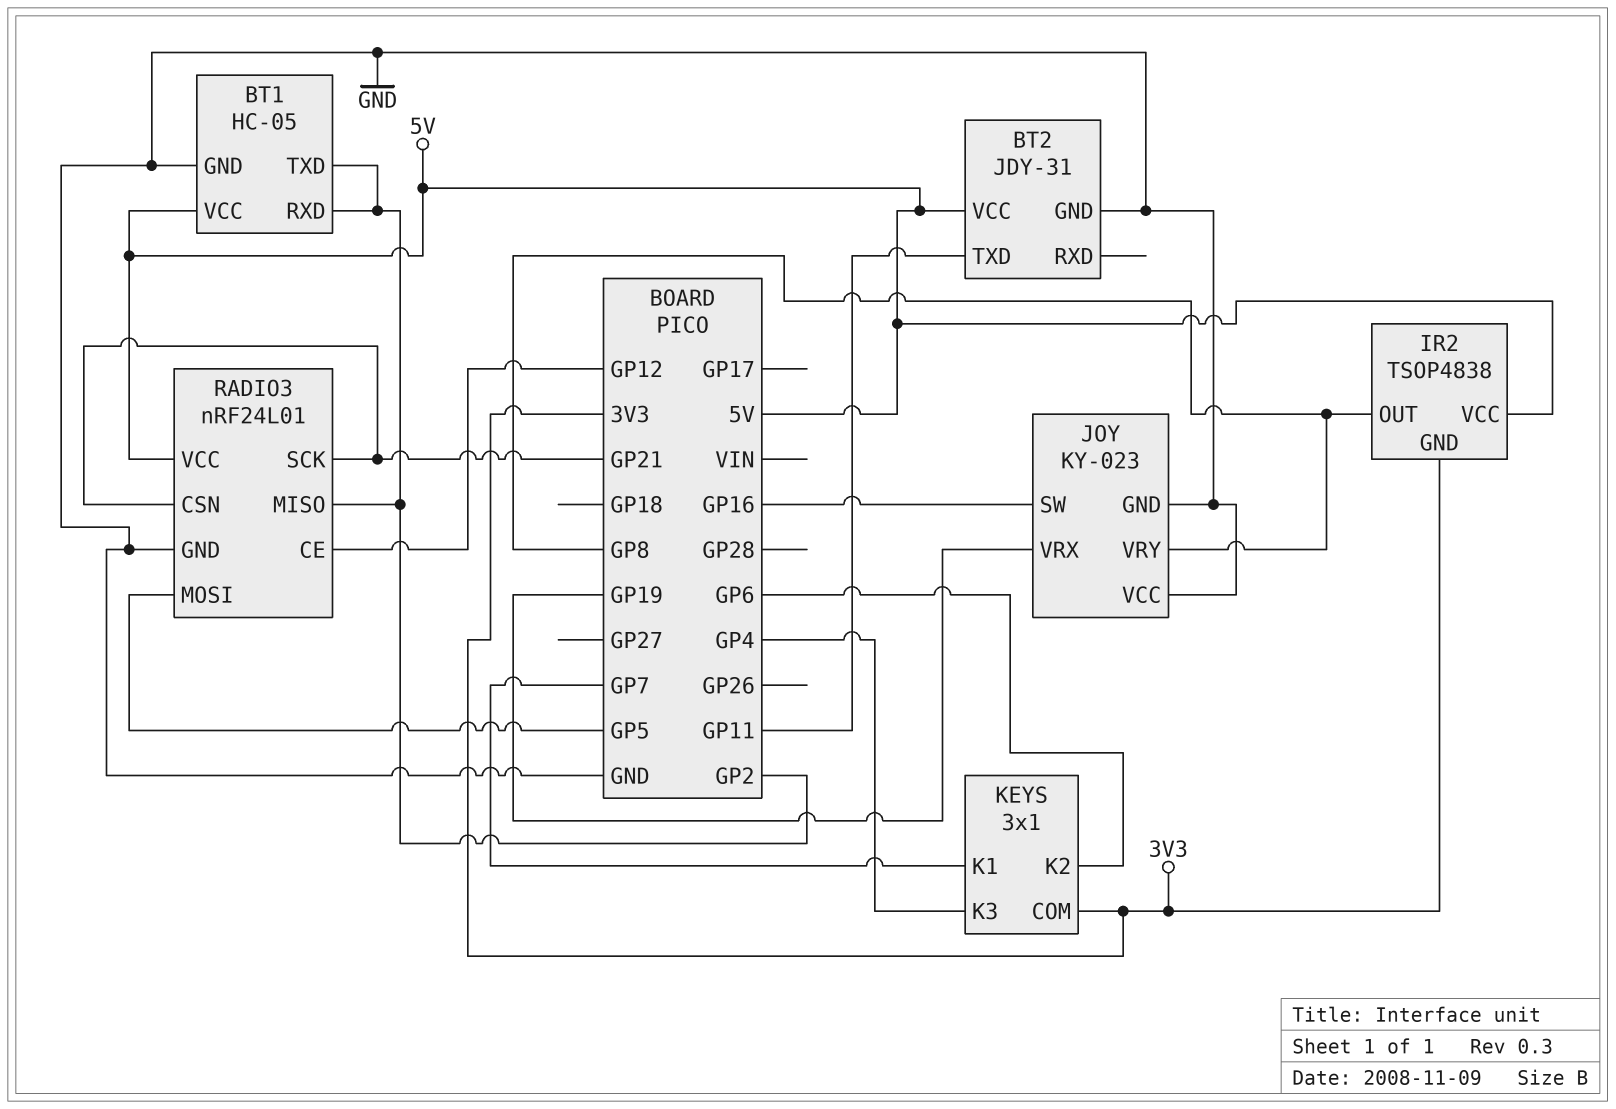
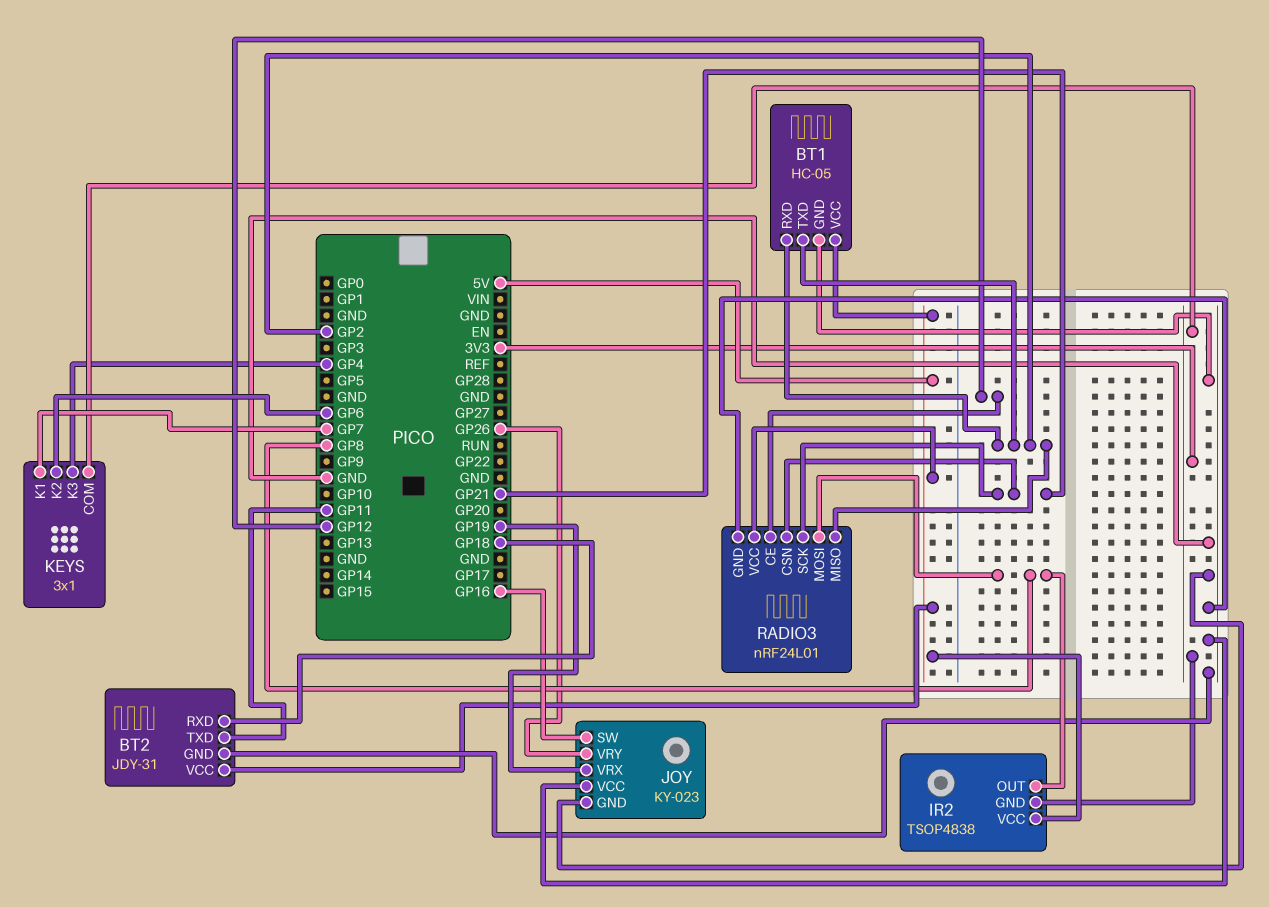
BT2 pin RXD: none -> GP18
JOY pin VRY: GP8 -> GP26
RADIO3 pin MOSI: GP5 -> GP8

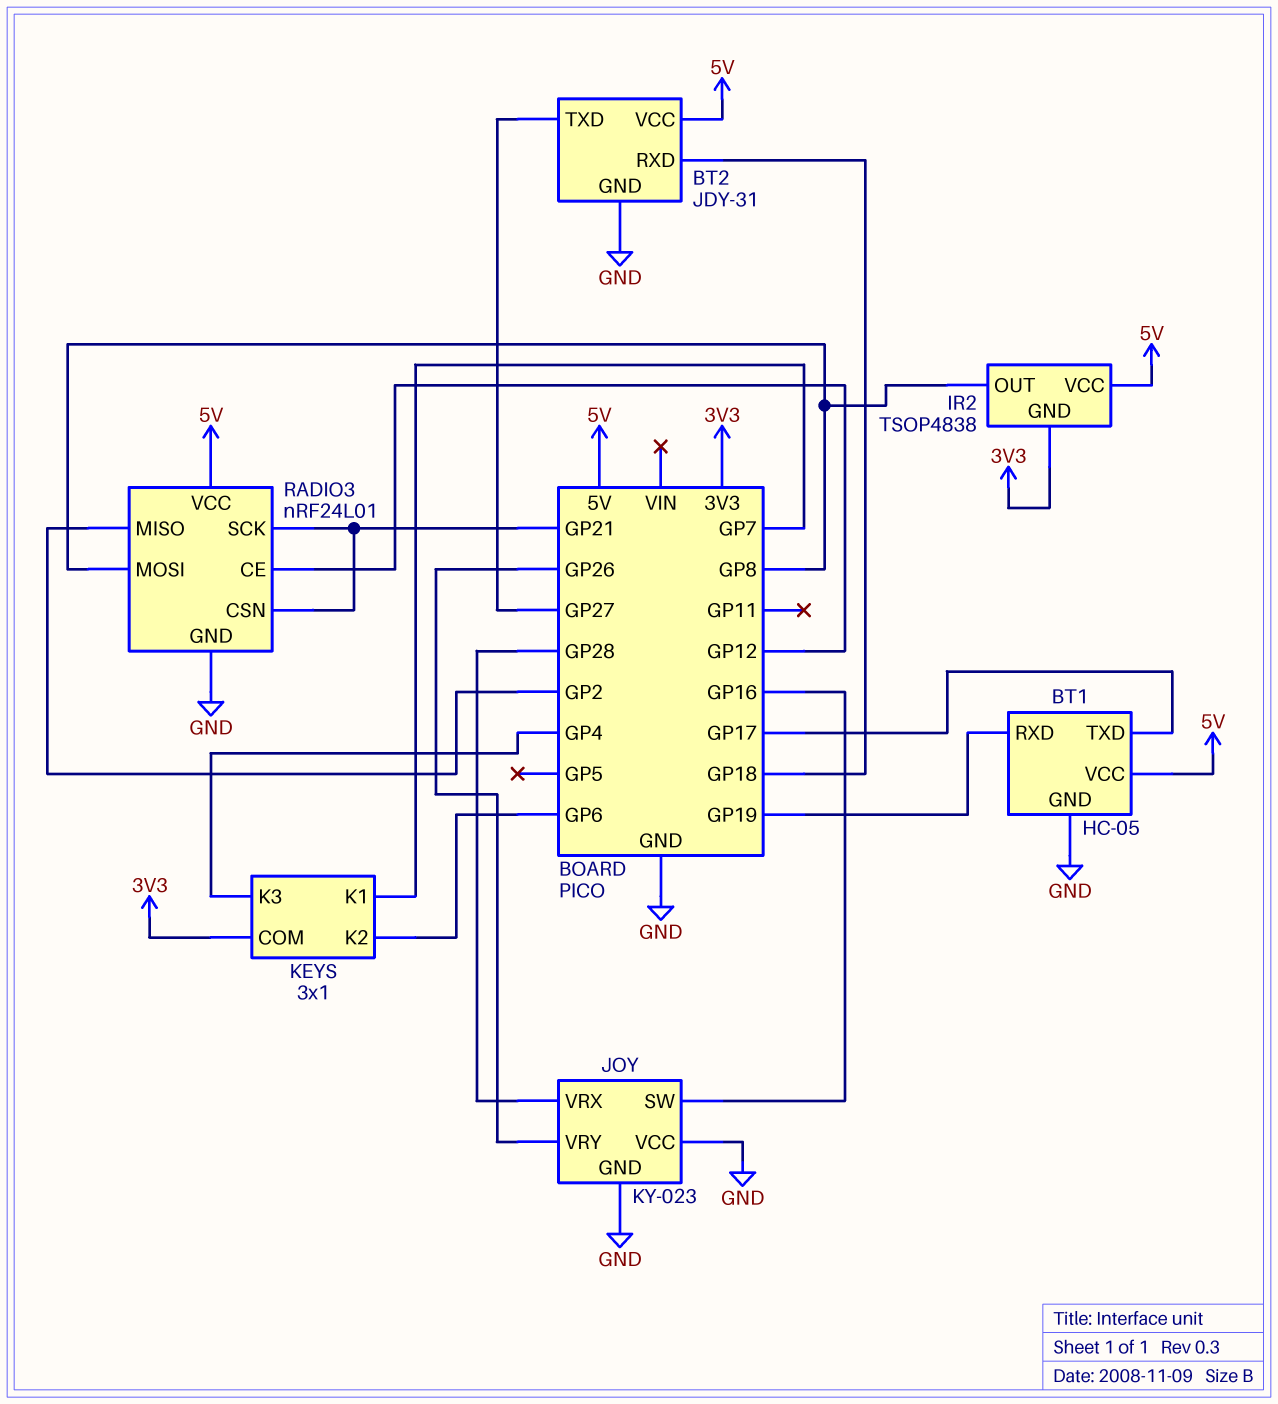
BT1 pin RXD: GP2 -> GP19
BT1 pin TXD: GP2 -> GP17
BT2 pin TXD: GP11 -> GP27
JOY pin VRX: GP19 -> GP28

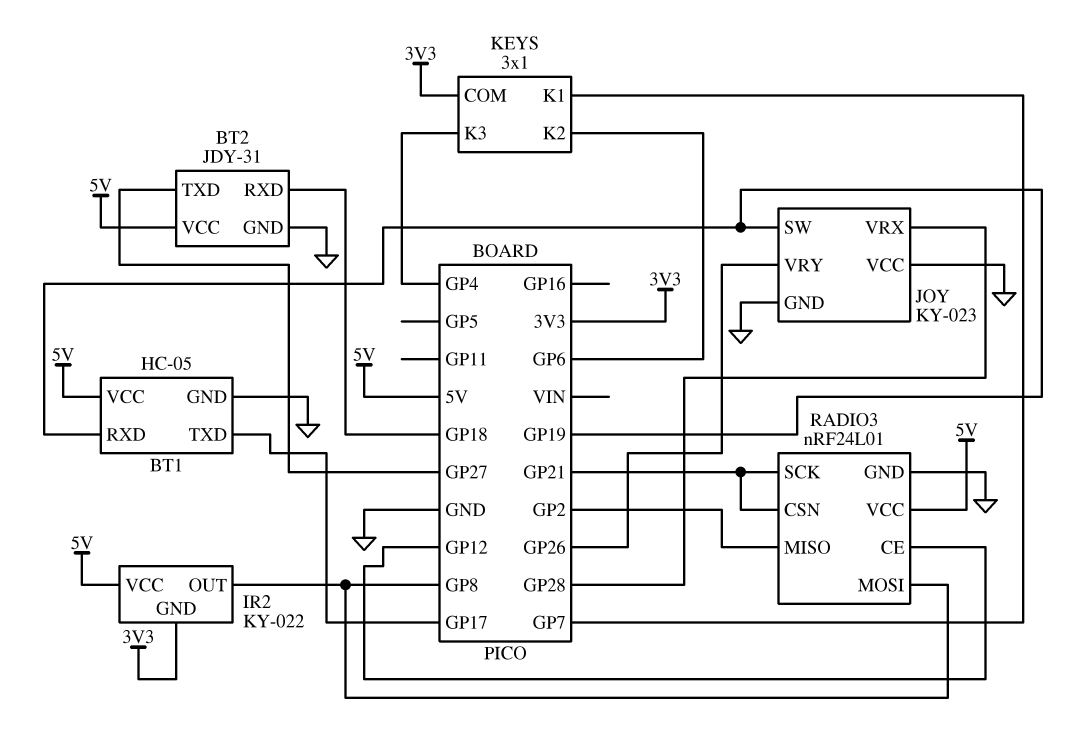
IR2: TSOP4838 -> KY-022
JOY pin SW: GP16 -> GP19

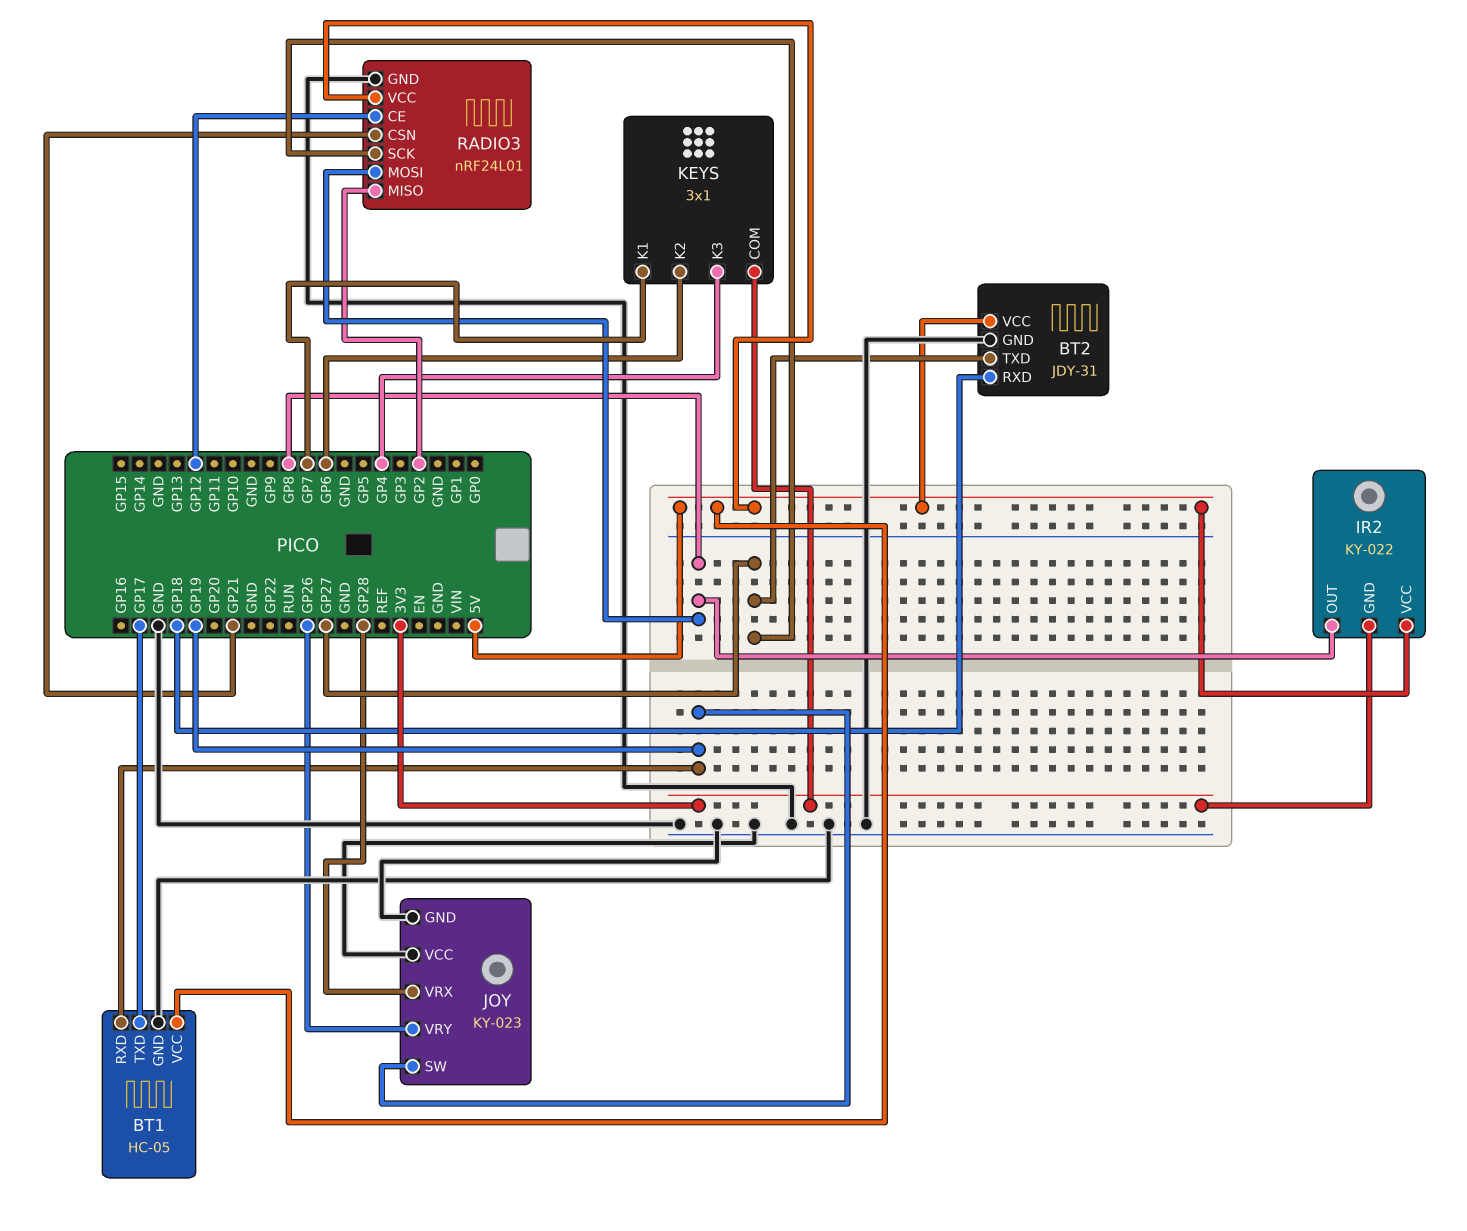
RADIO3 pin SCK: GP21 -> GP27

